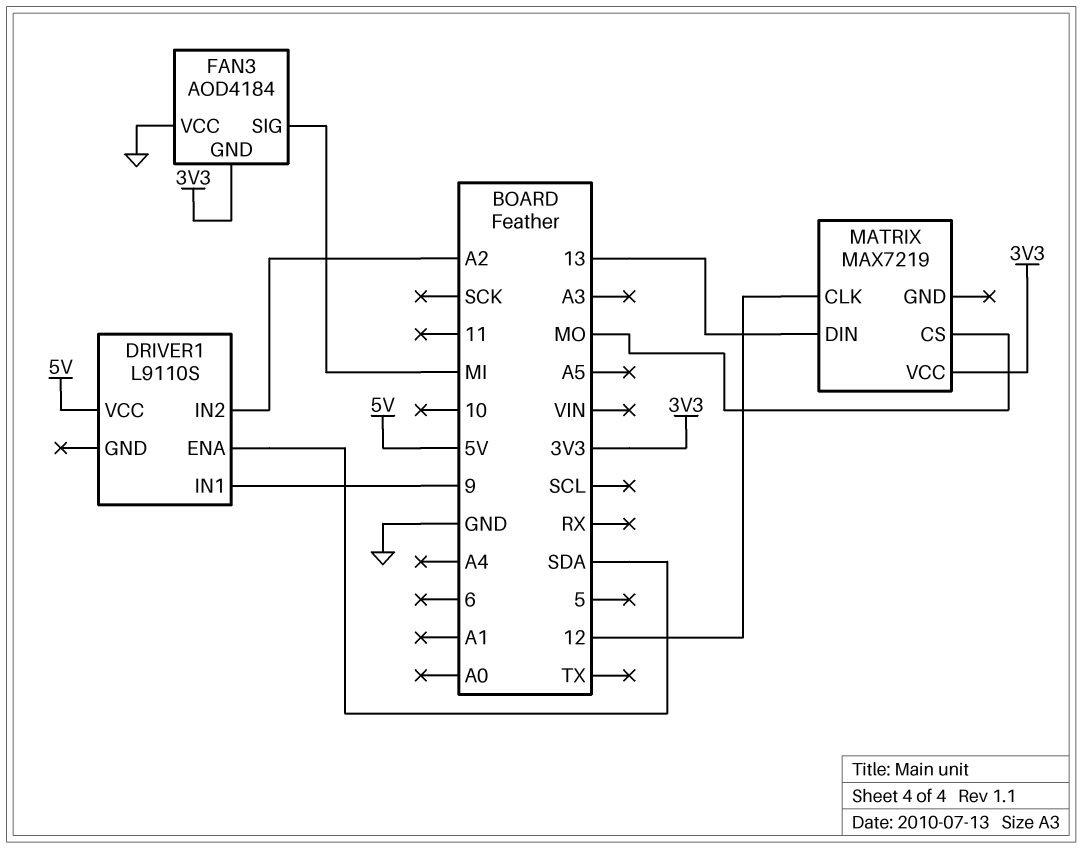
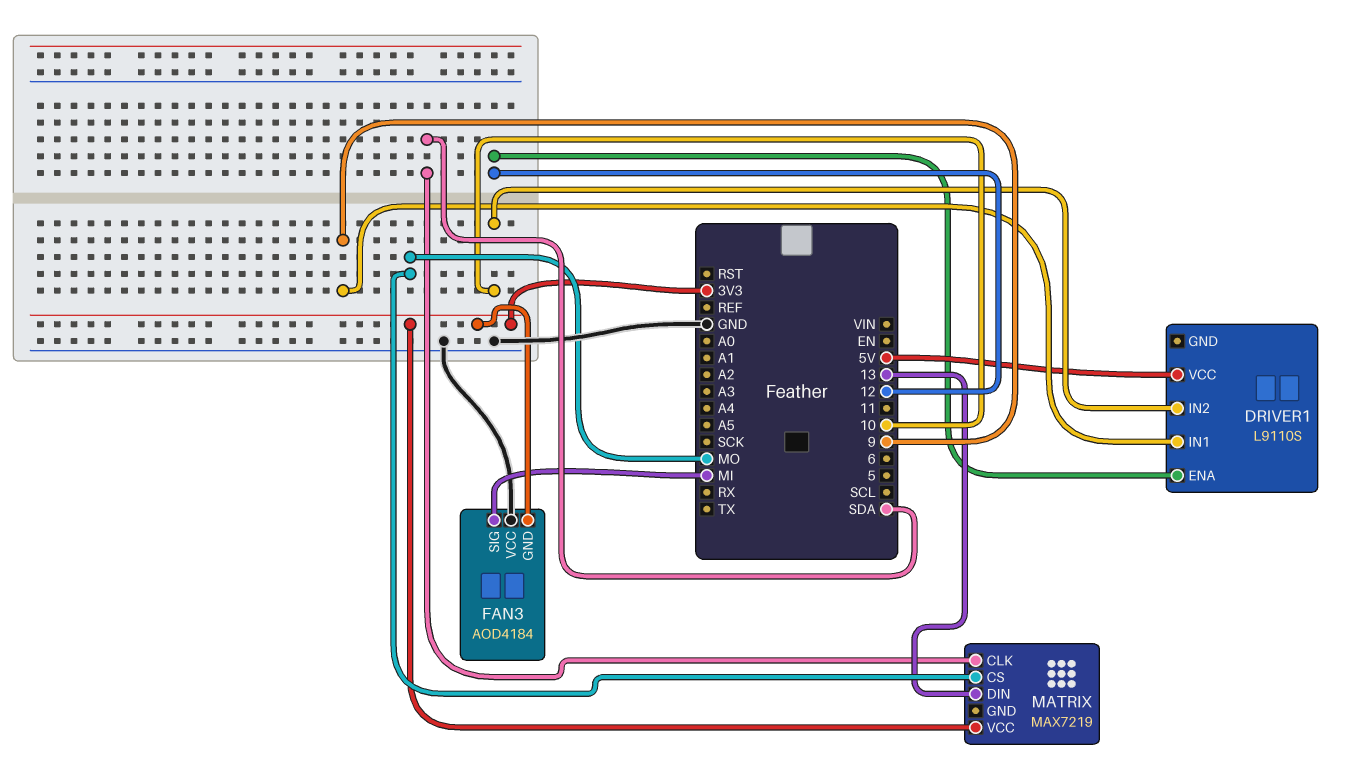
DRIVER1 pin ENA: SDA -> 12
DRIVER1 pin IN2: A2 -> 10
MATRIX pin CLK: 12 -> SDA

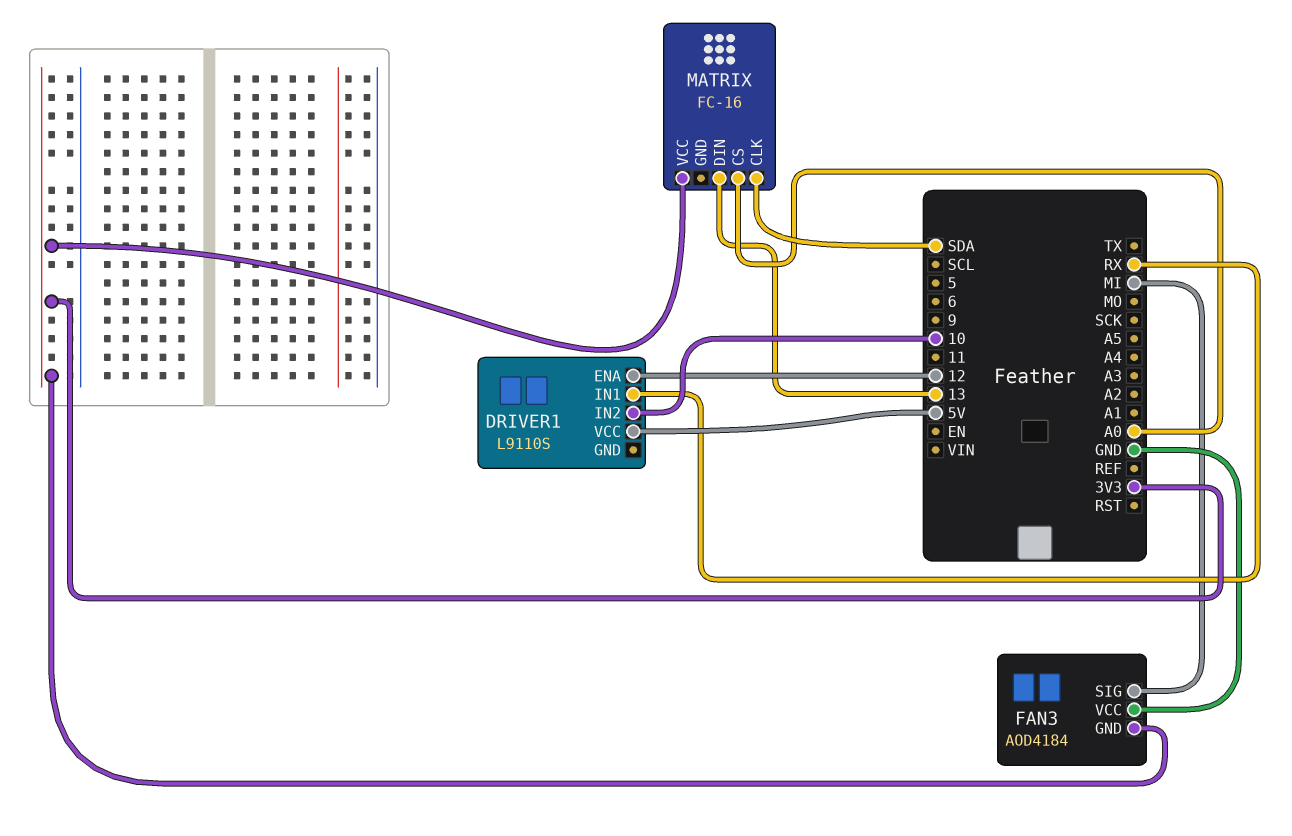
DRIVER1 pin IN1: 9 -> RX
MATRIX: MAX7219 -> FC-16
MATRIX pin CS: MO -> A0

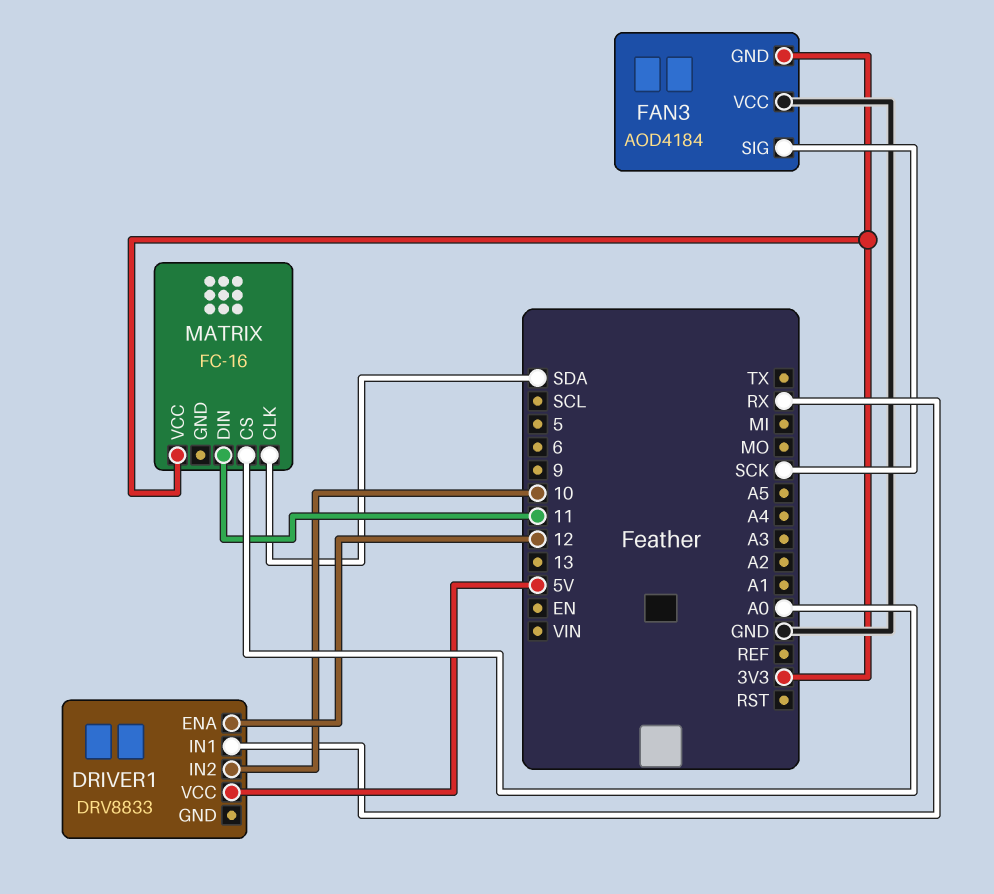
DRIVER1: L9110S -> DRV8833
FAN3 pin SIG: MI -> SCK
MATRIX pin DIN: 13 -> 11

